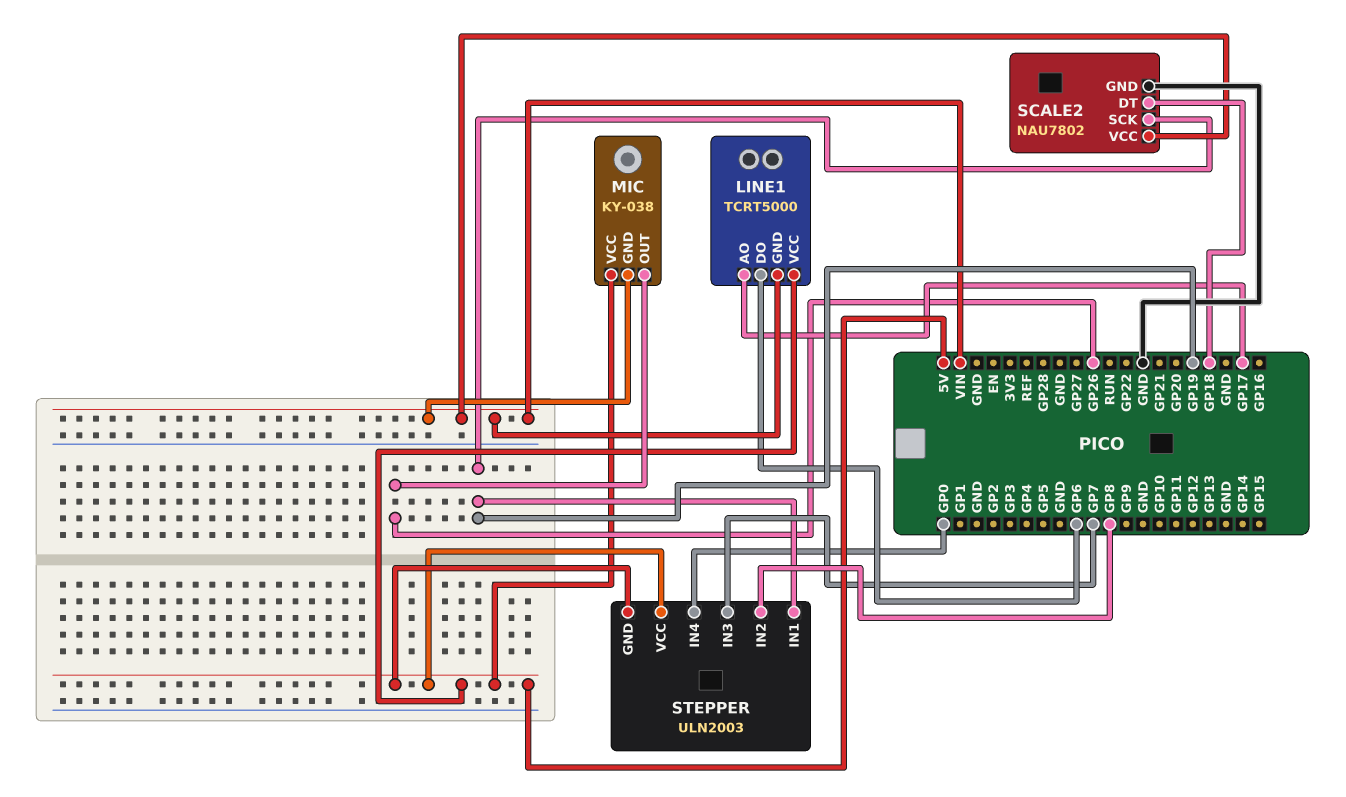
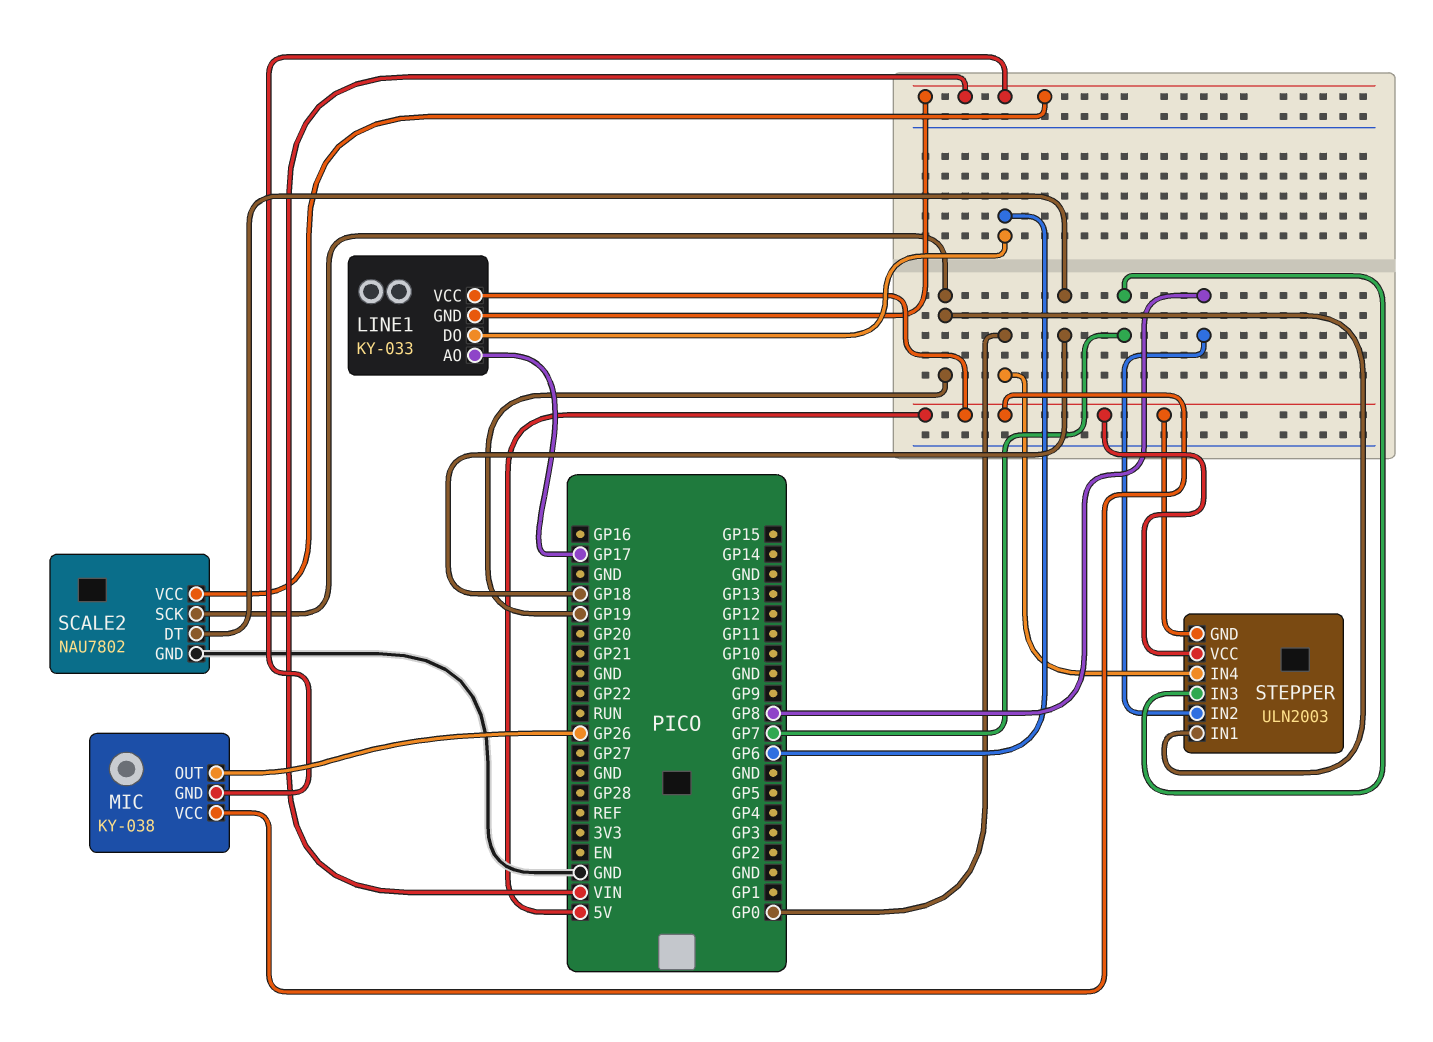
LINE1: TCRT5000 -> KY-033

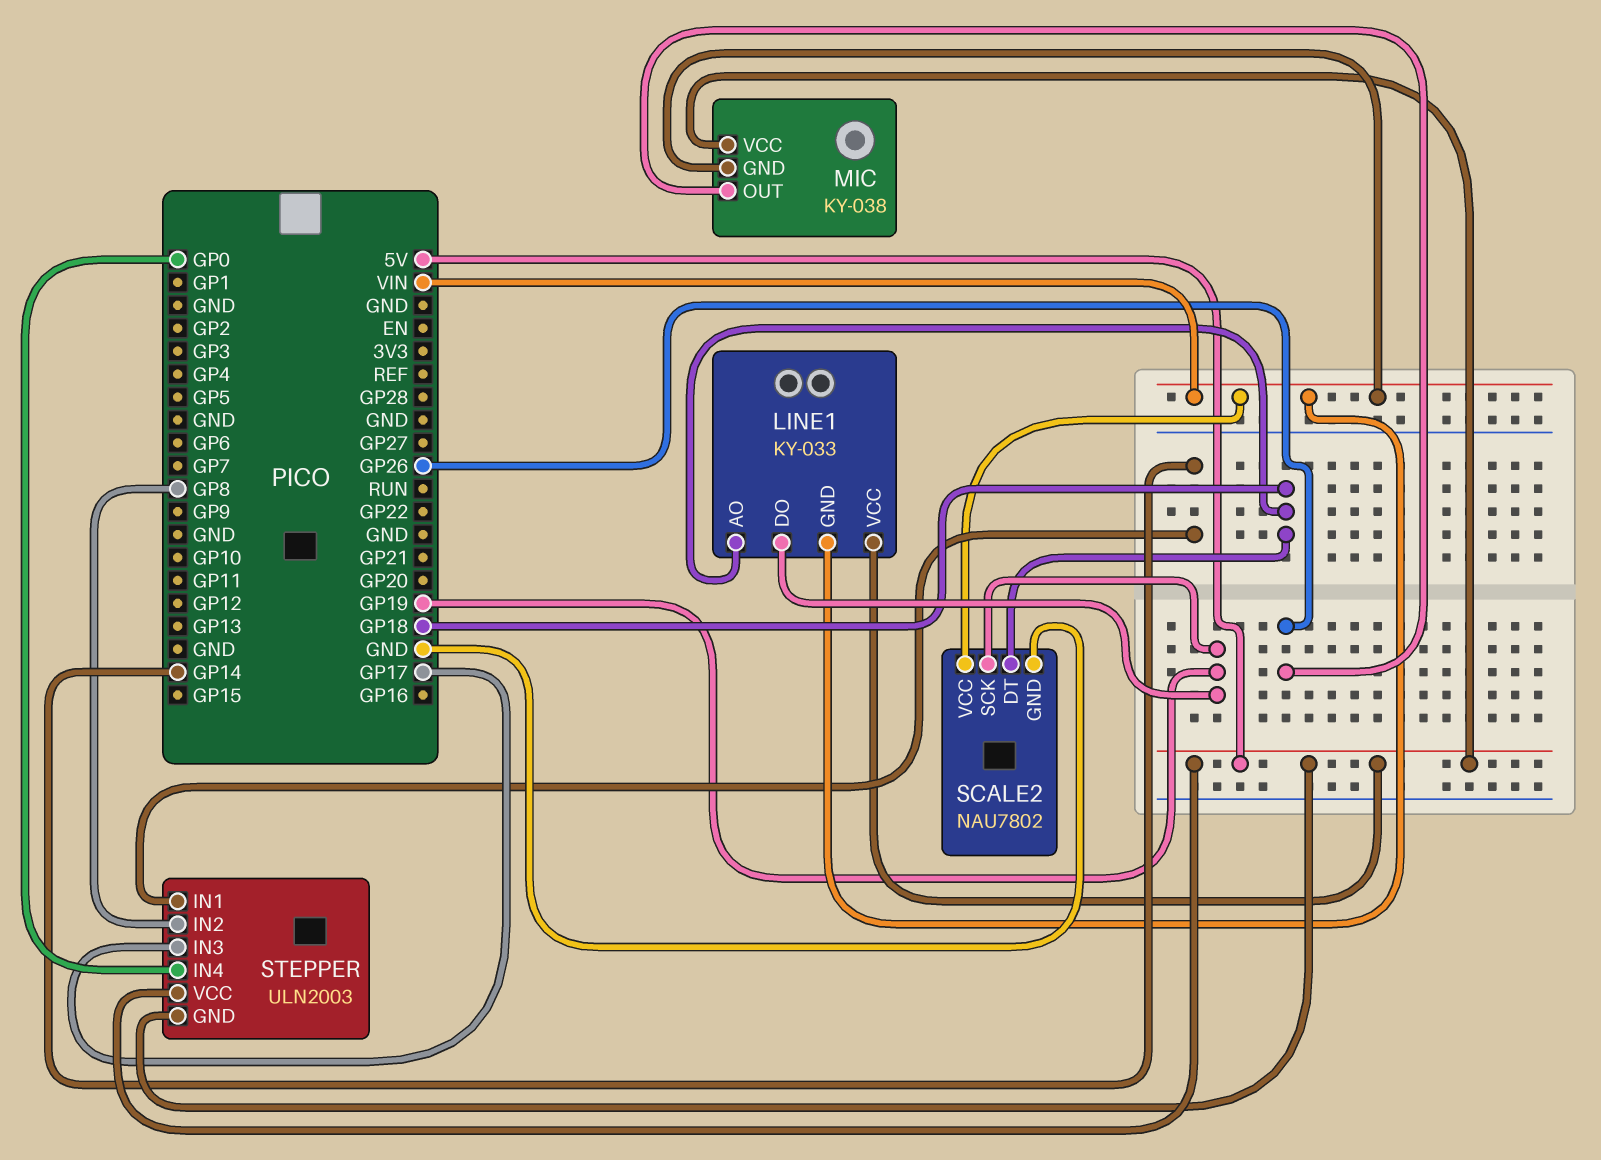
LINE1 pin AO: GP17 -> GP18
LINE1 pin DO: GP6 -> GP19
STEPPER pin IN1: GP19 -> GP14
STEPPER pin IN3: GP7 -> GP17

